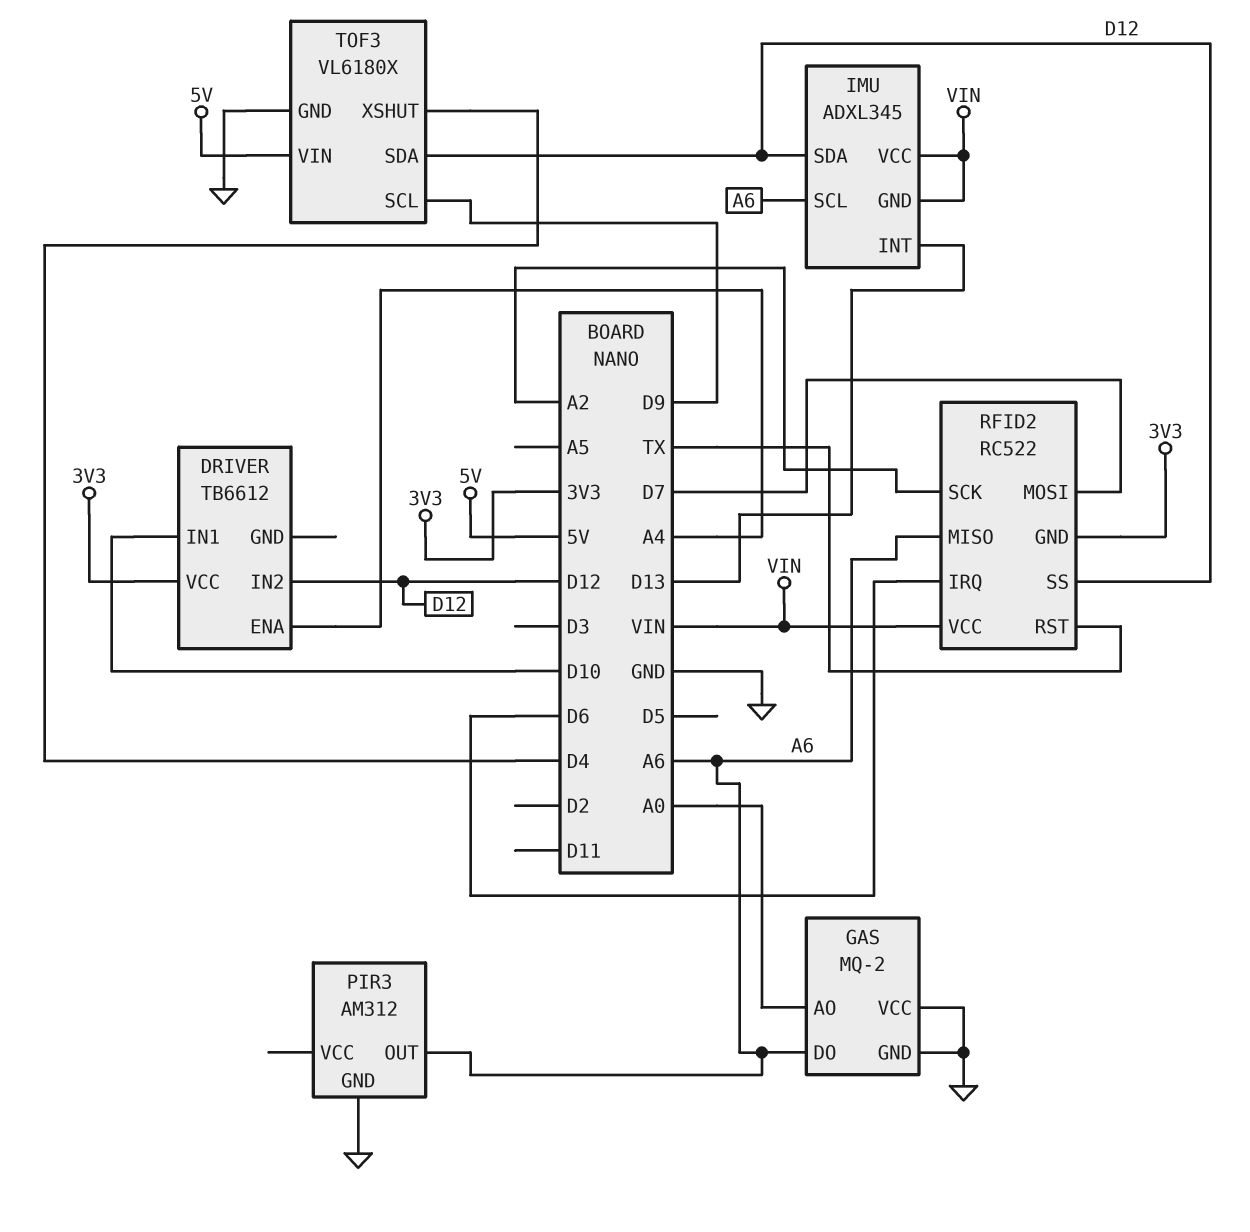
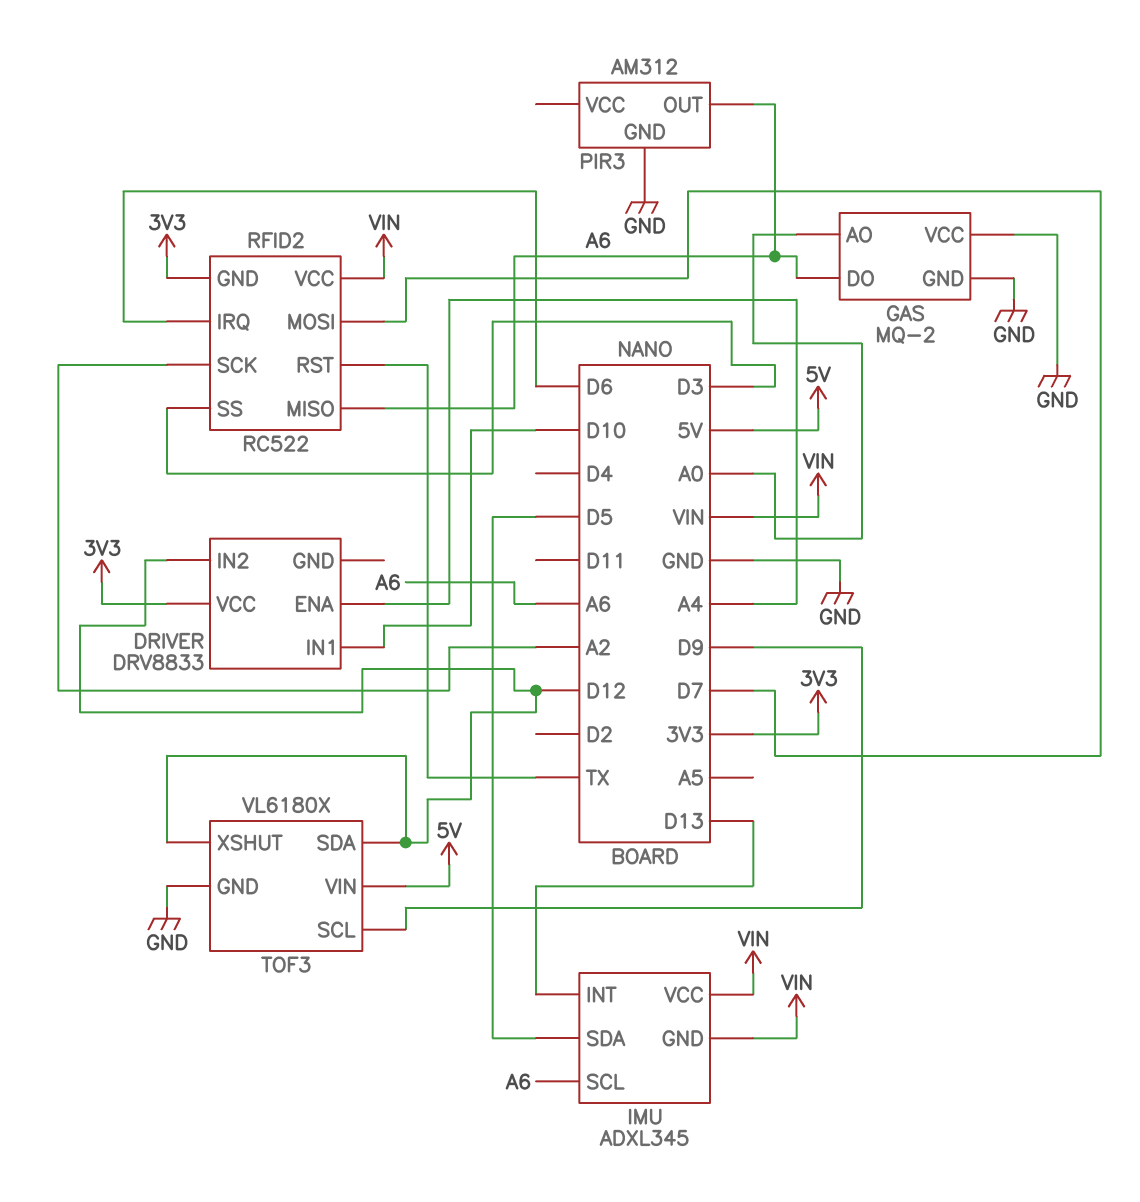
DRIVER: TB6612 -> DRV8833
IMU pin SDA: D12 -> D5
RFID2 pin SS: D12 -> D3
TOF3 pin XSHUT: D4 -> D12

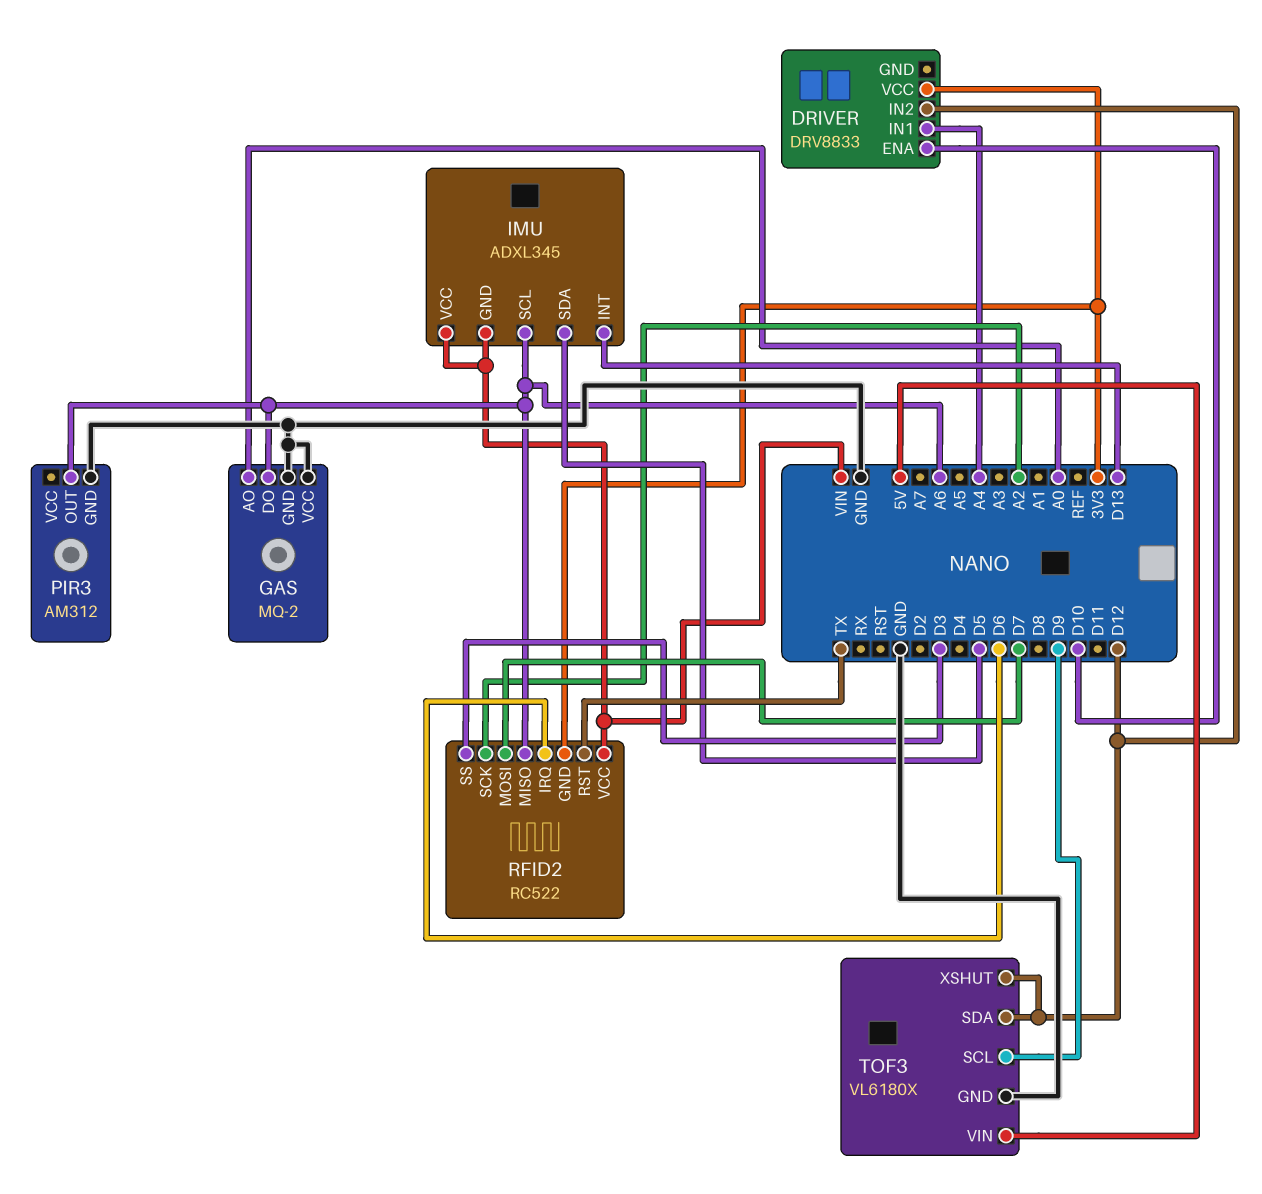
DRIVER pin ENA: A4 -> D10
DRIVER pin IN1: D10 -> A4

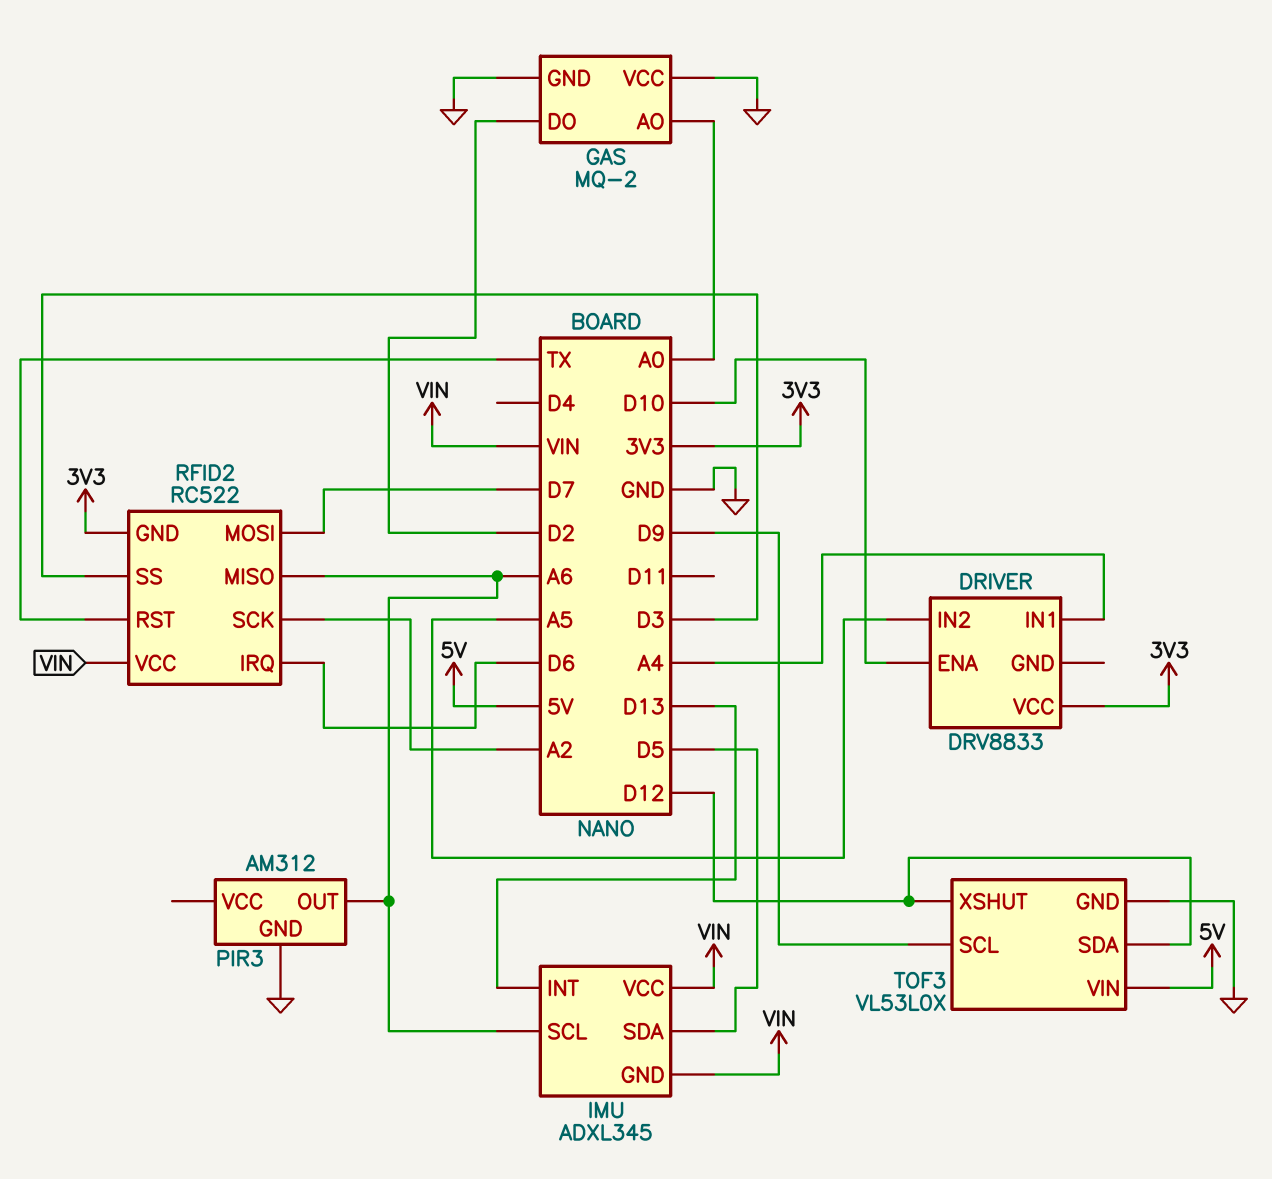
DRIVER pin IN2: D12 -> A5
GAS pin DO: A6 -> D2
TOF3: VL6180X -> VL53L0X

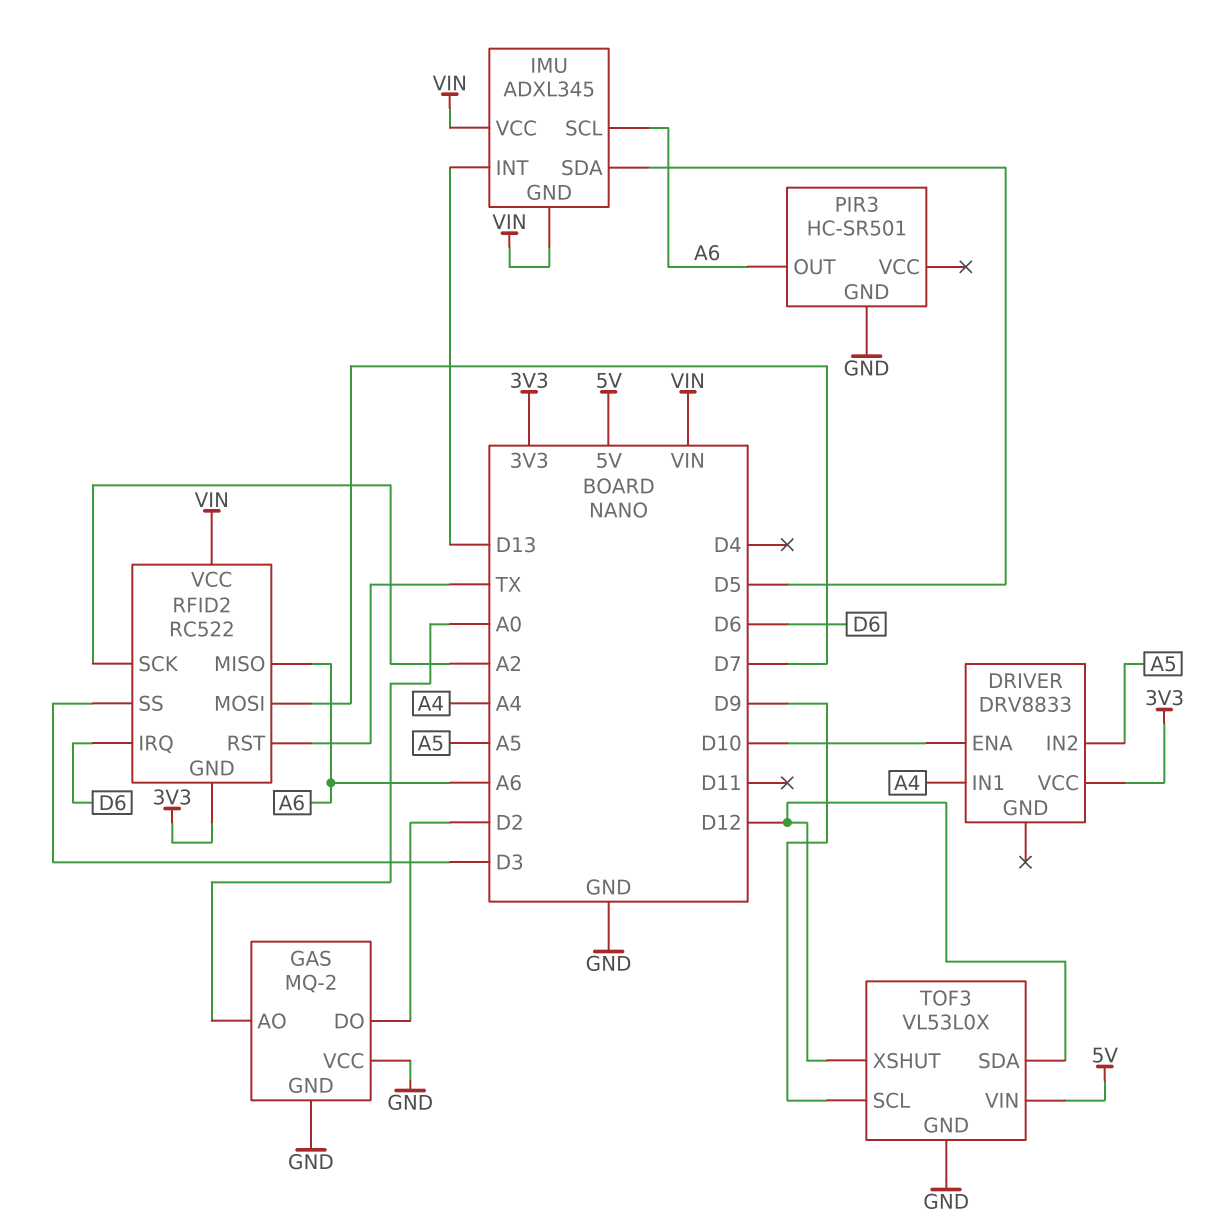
PIR3: AM312 -> HC-SR501

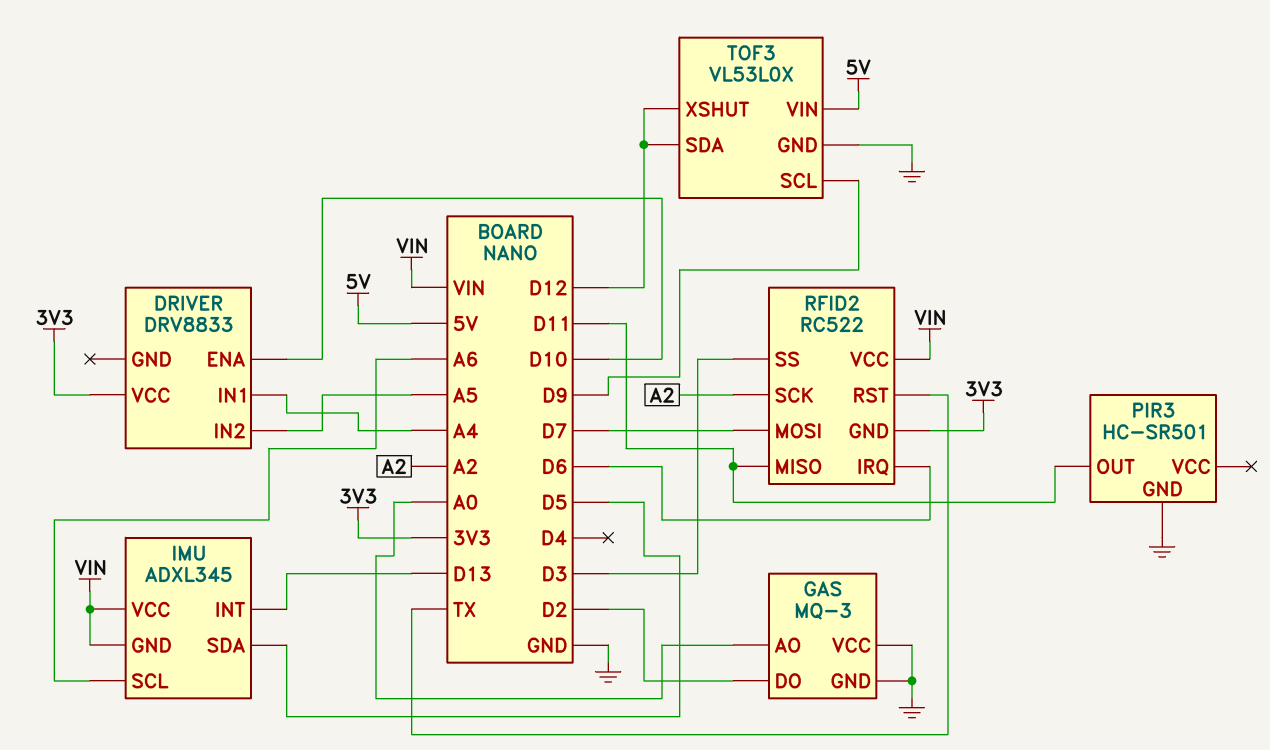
GAS: MQ-2 -> MQ-3
PIR3 pin OUT: A6 -> D11
RFID2 pin MISO: A6 -> D11

